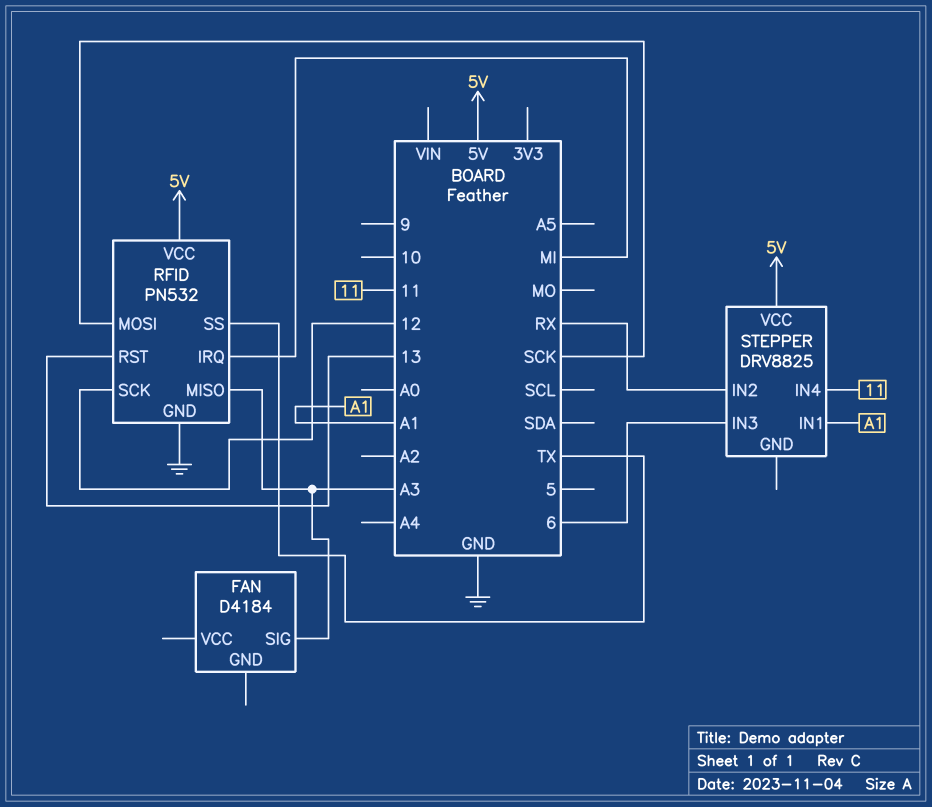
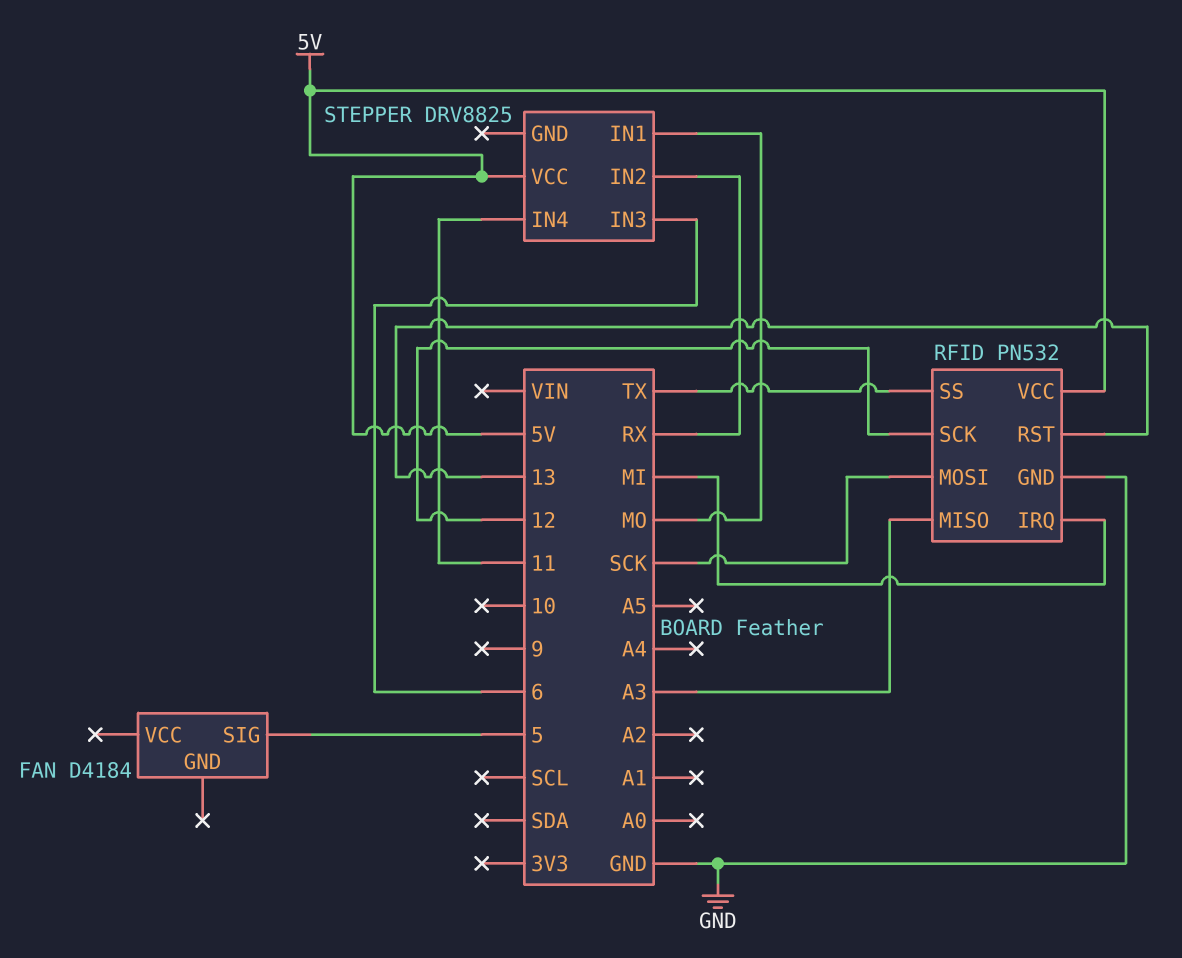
FAN pin SIG: A3 -> 5
STEPPER pin IN1: A1 -> MO

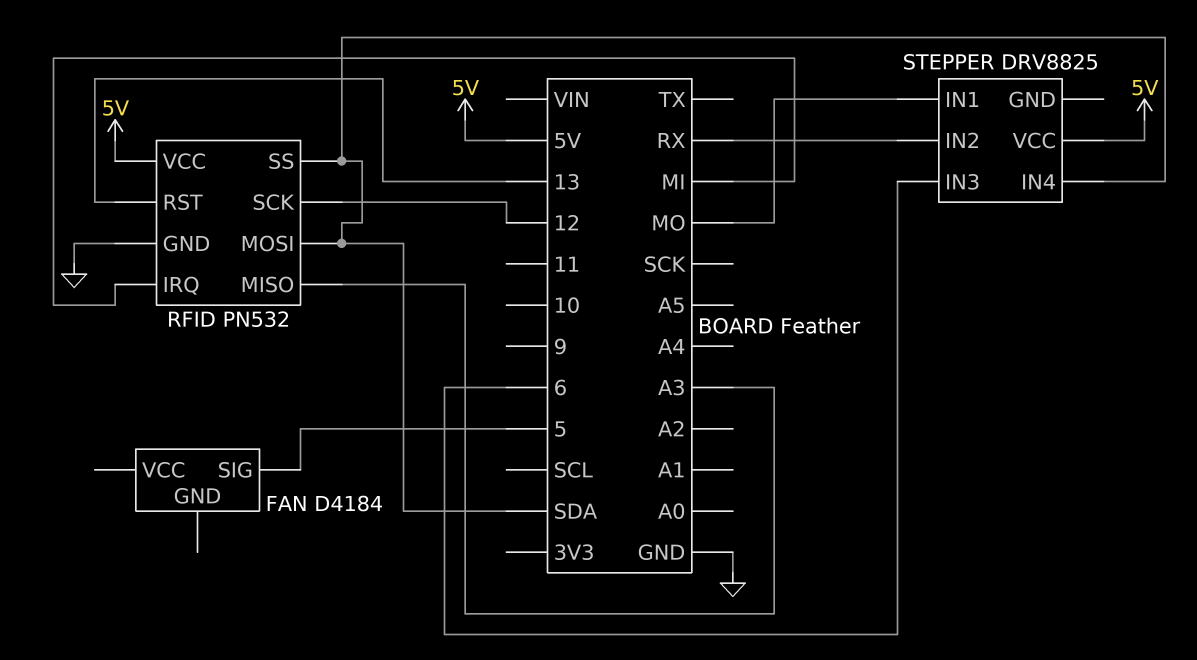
RFID pin MOSI: SCK -> SDA
RFID pin SS: TX -> SDA
STEPPER pin IN4: 11 -> SDA

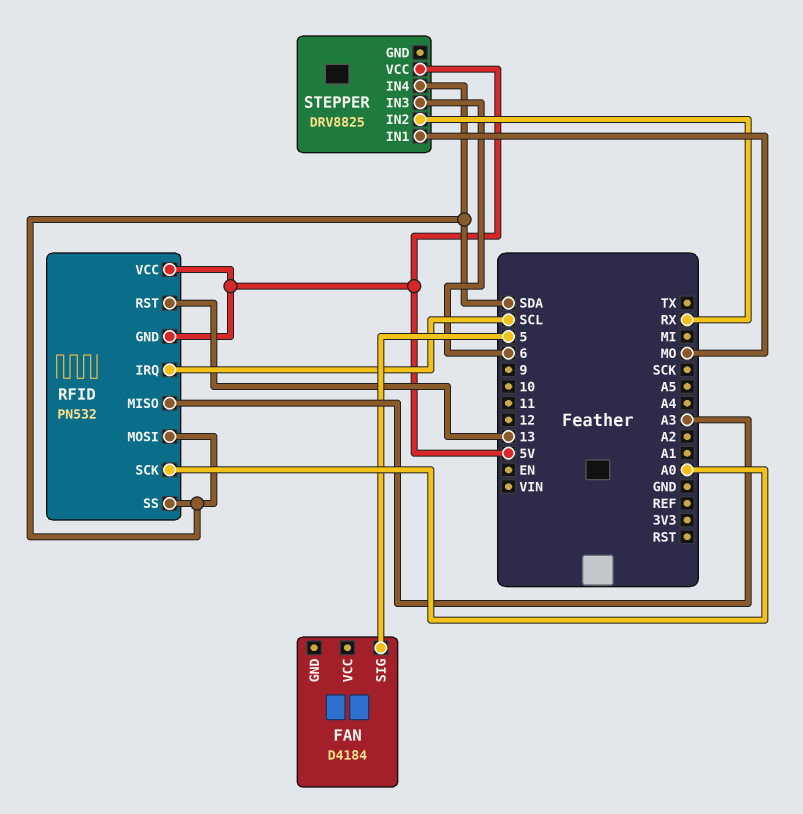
RFID pin GND: GND -> 5V
RFID pin IRQ: MI -> SCL
RFID pin SCK: 12 -> A0

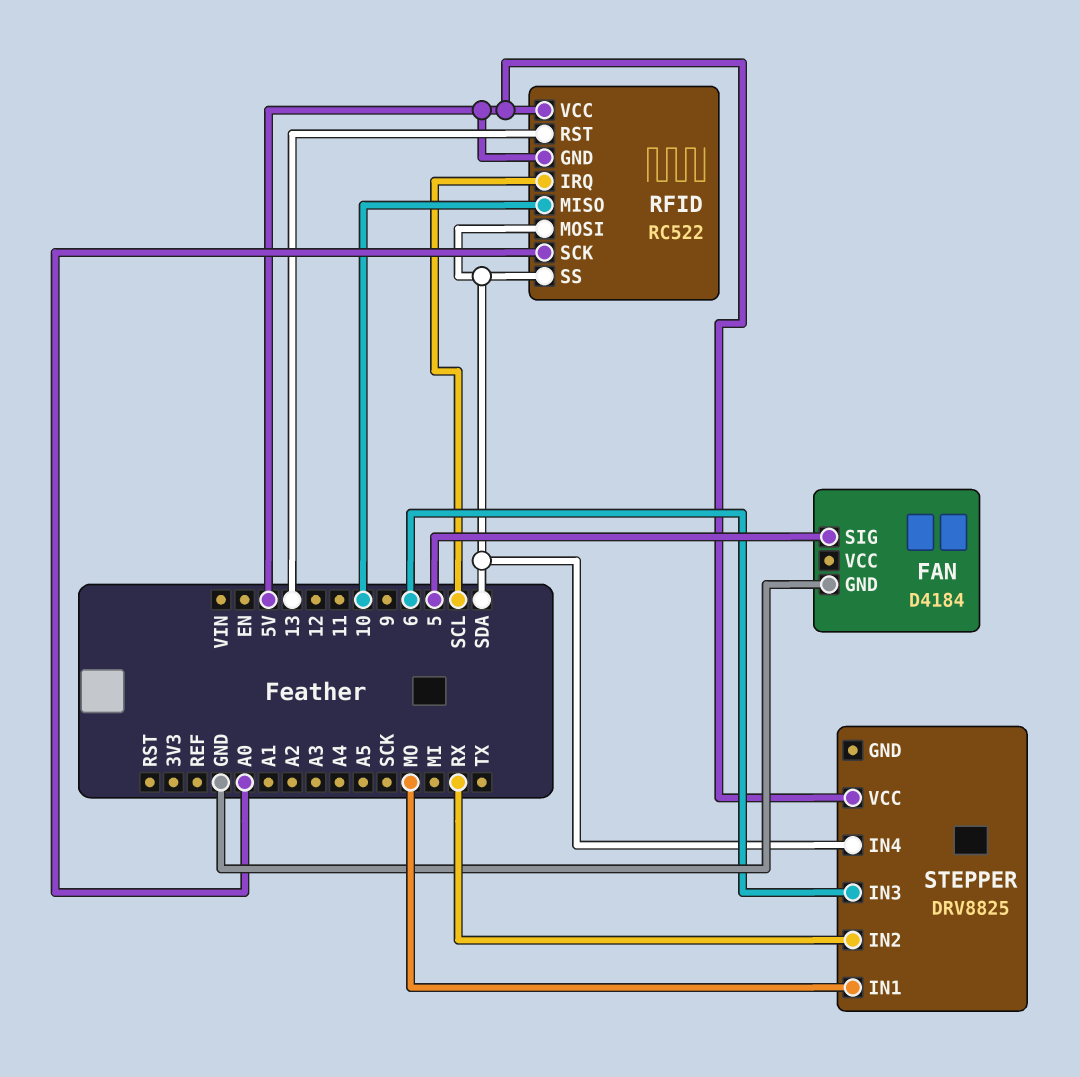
FAN pin GND: none -> GND
RFID: PN532 -> RC522
RFID pin MISO: A3 -> 10

